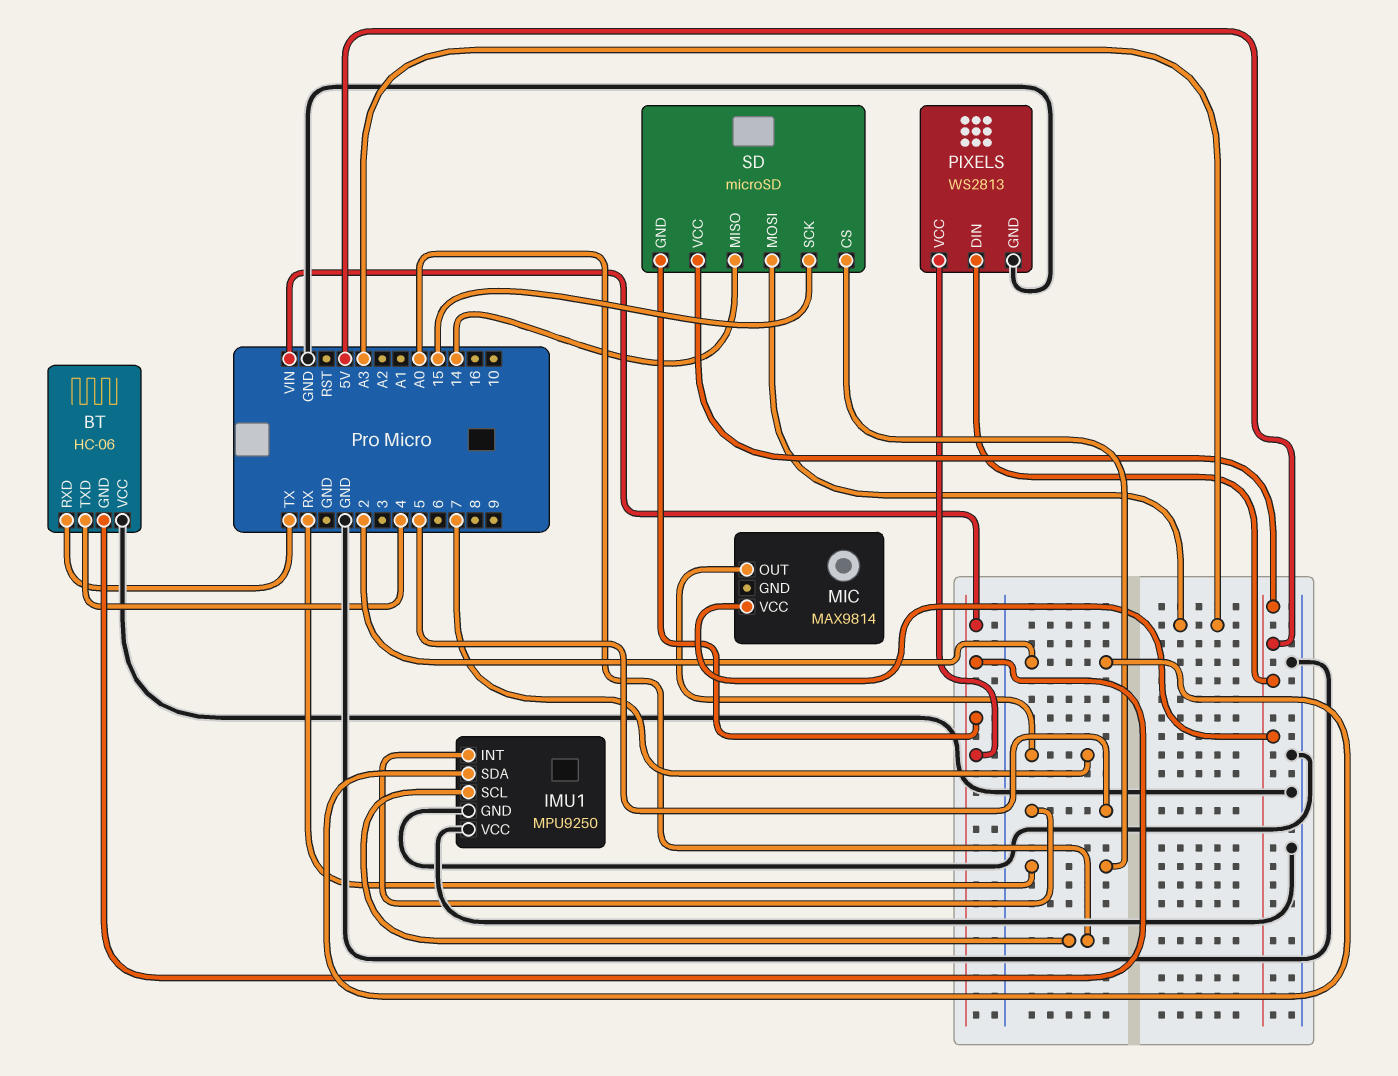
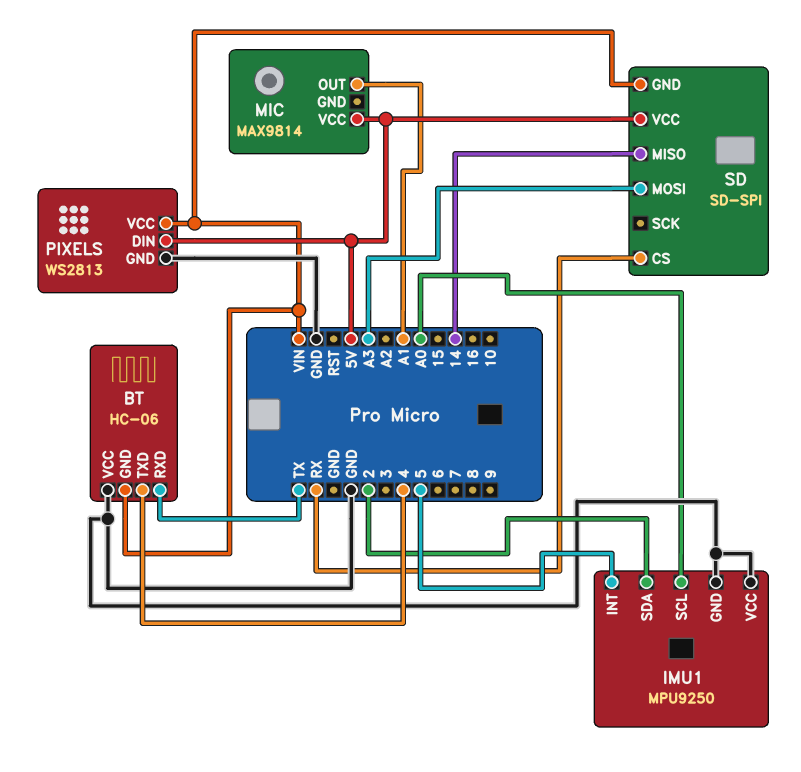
MIC pin OUT: 7 -> A1
SD: microSD -> SD-SPI
SD pin SCK: 15 -> none

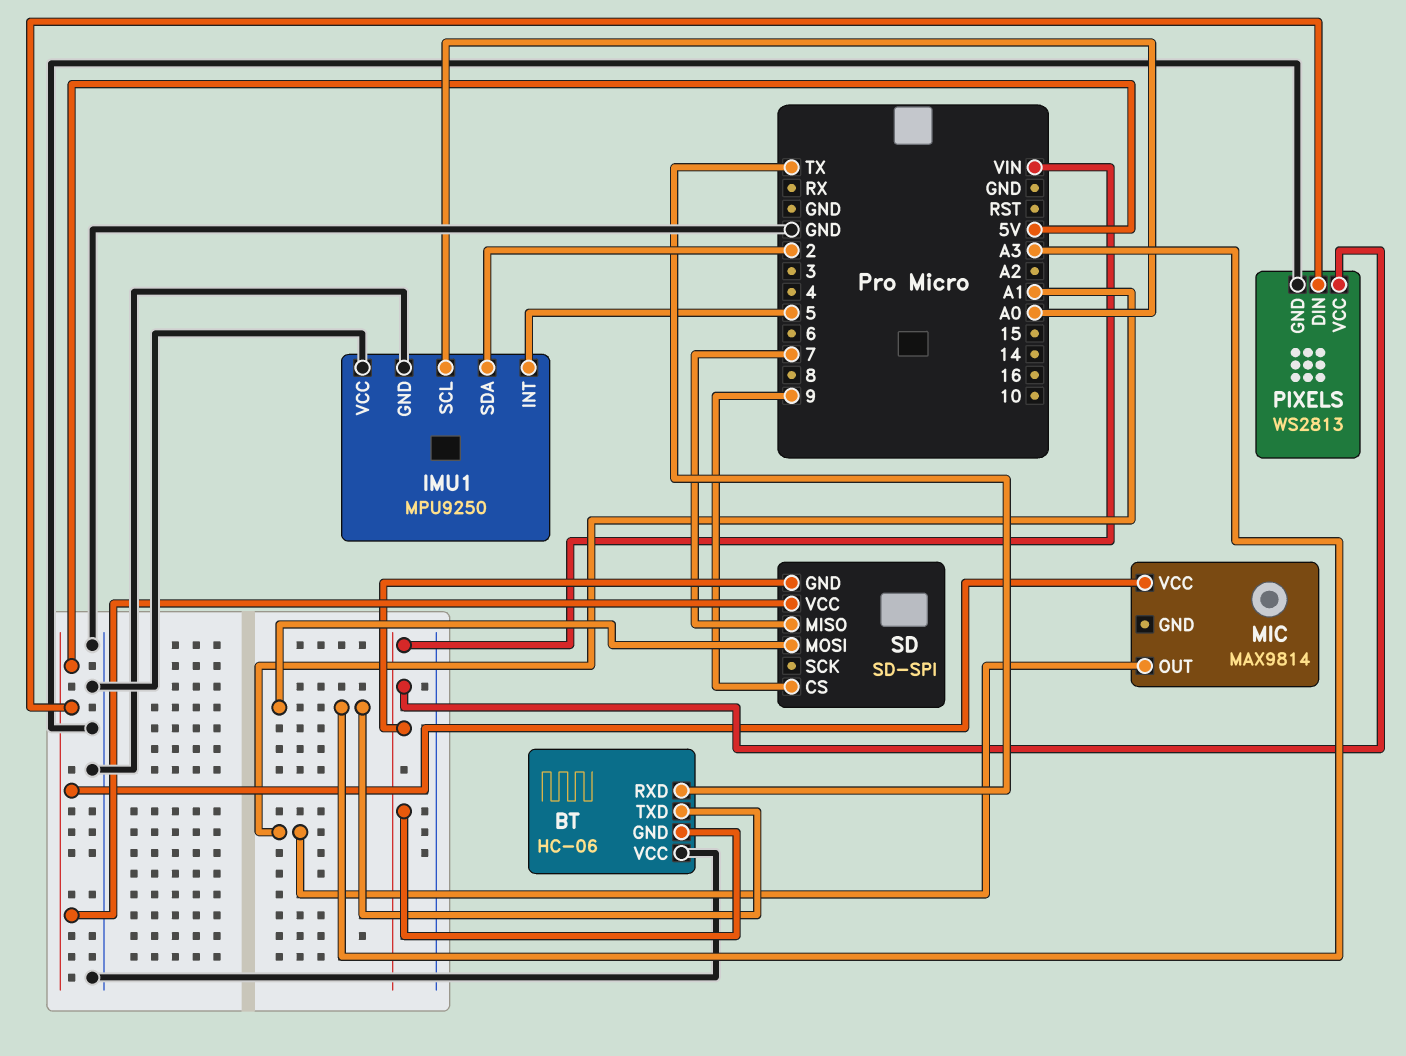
BT pin TXD: 4 -> A3
SD pin CS: RX -> 9
SD pin MISO: 14 -> 7

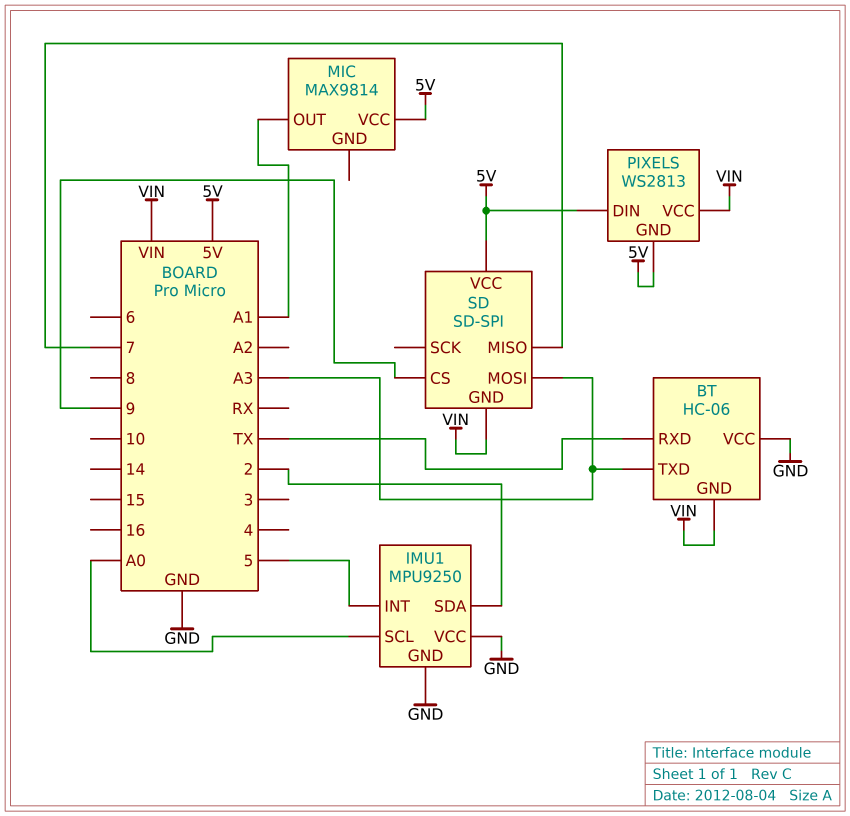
PIXELS pin GND: GND -> 5V

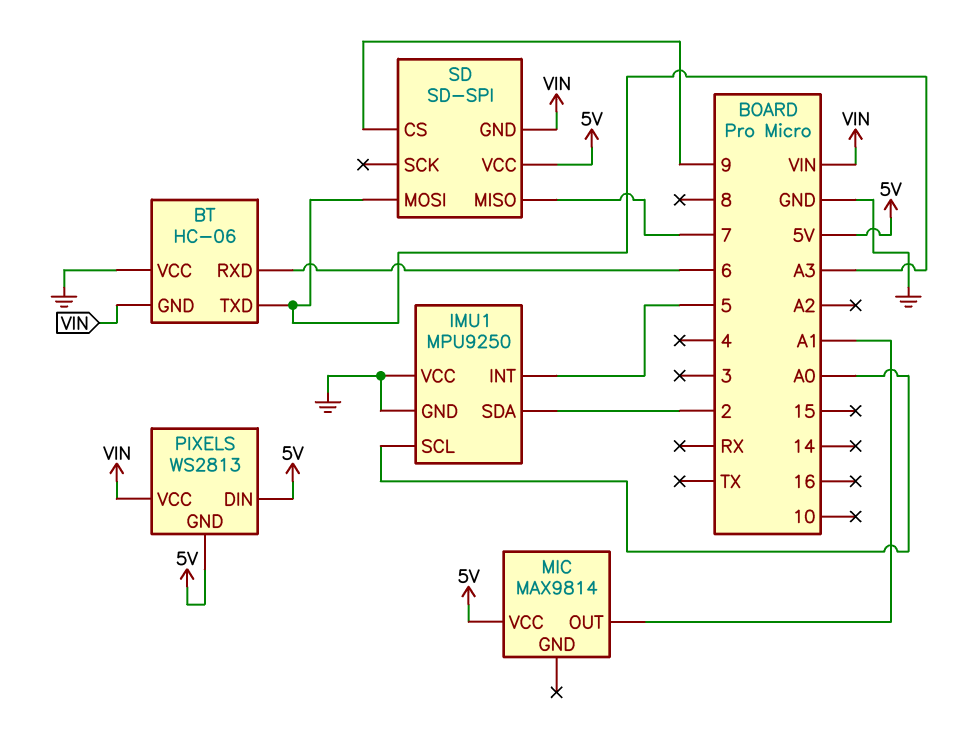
BT pin RXD: TX -> 6

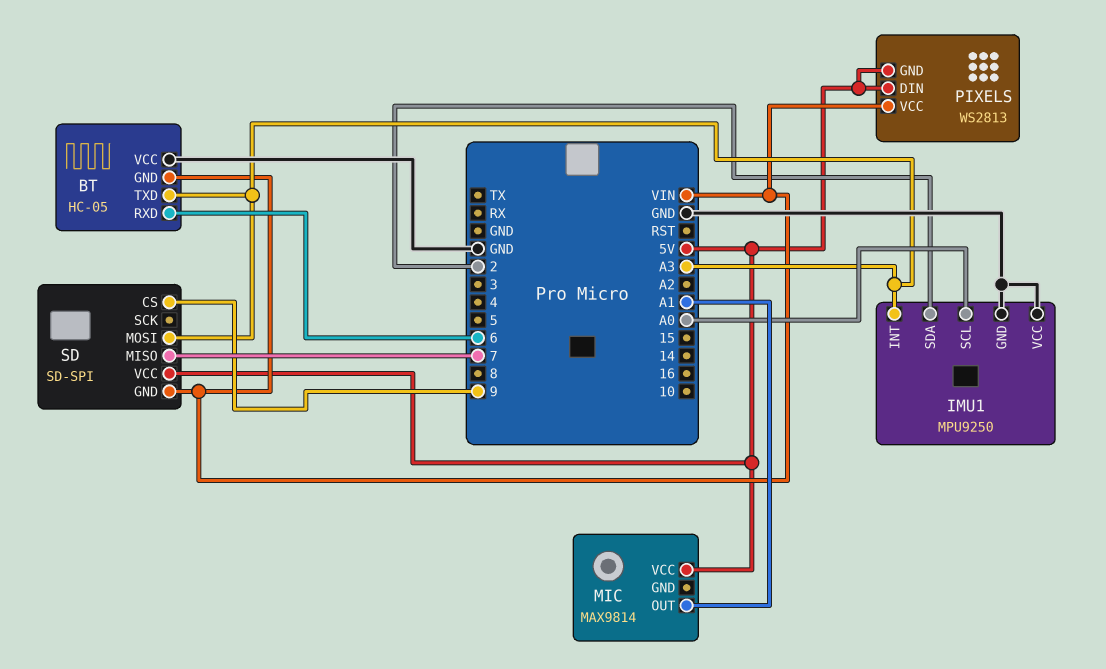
BT: HC-06 -> HC-05
IMU1 pin INT: 5 -> A3

